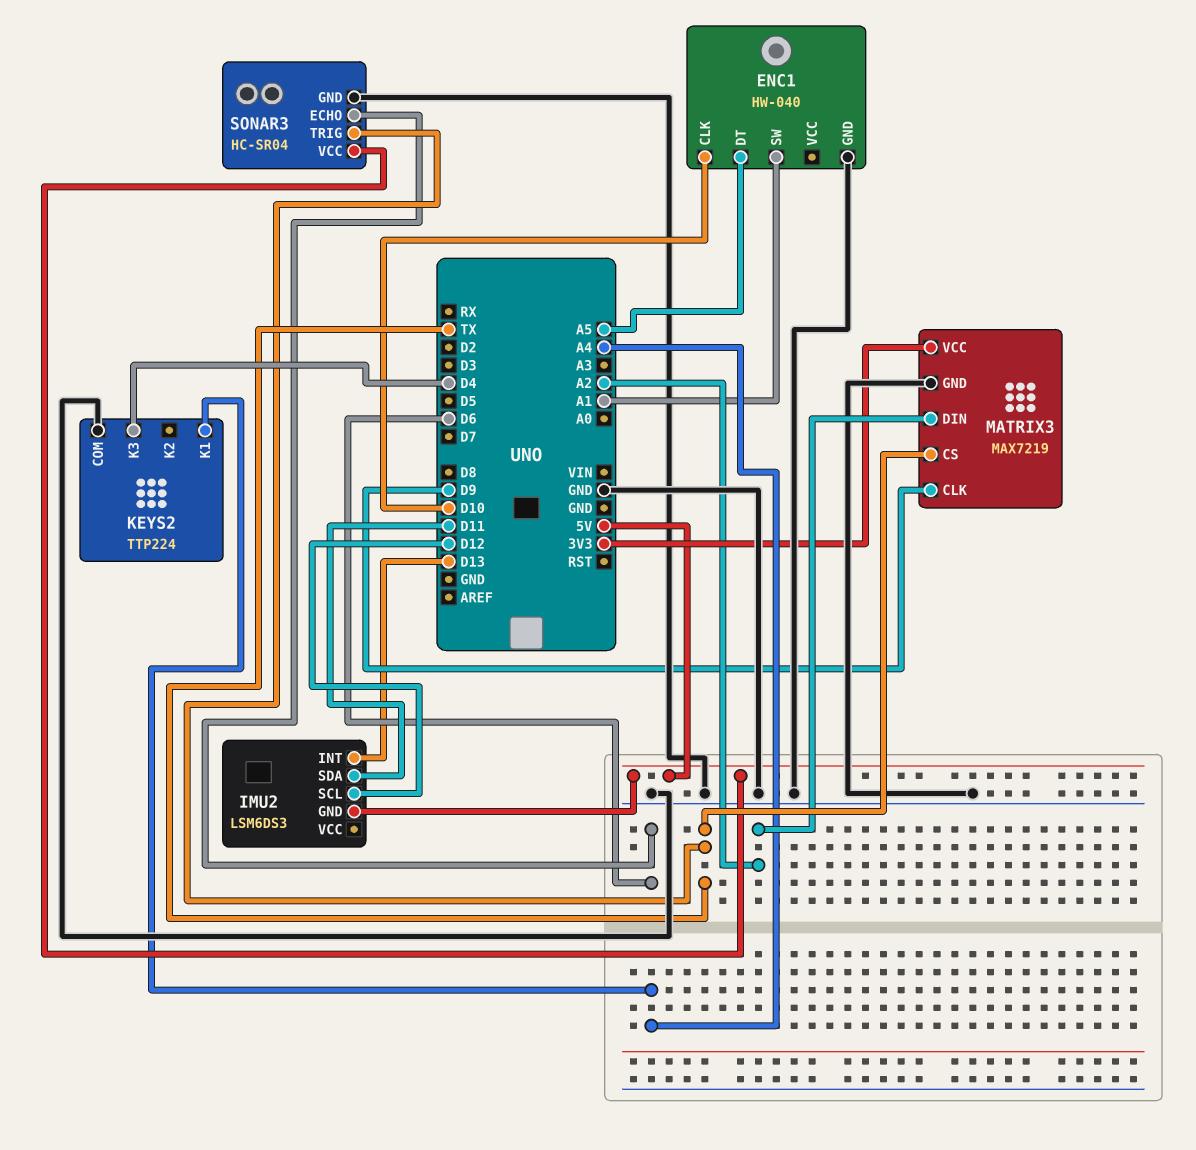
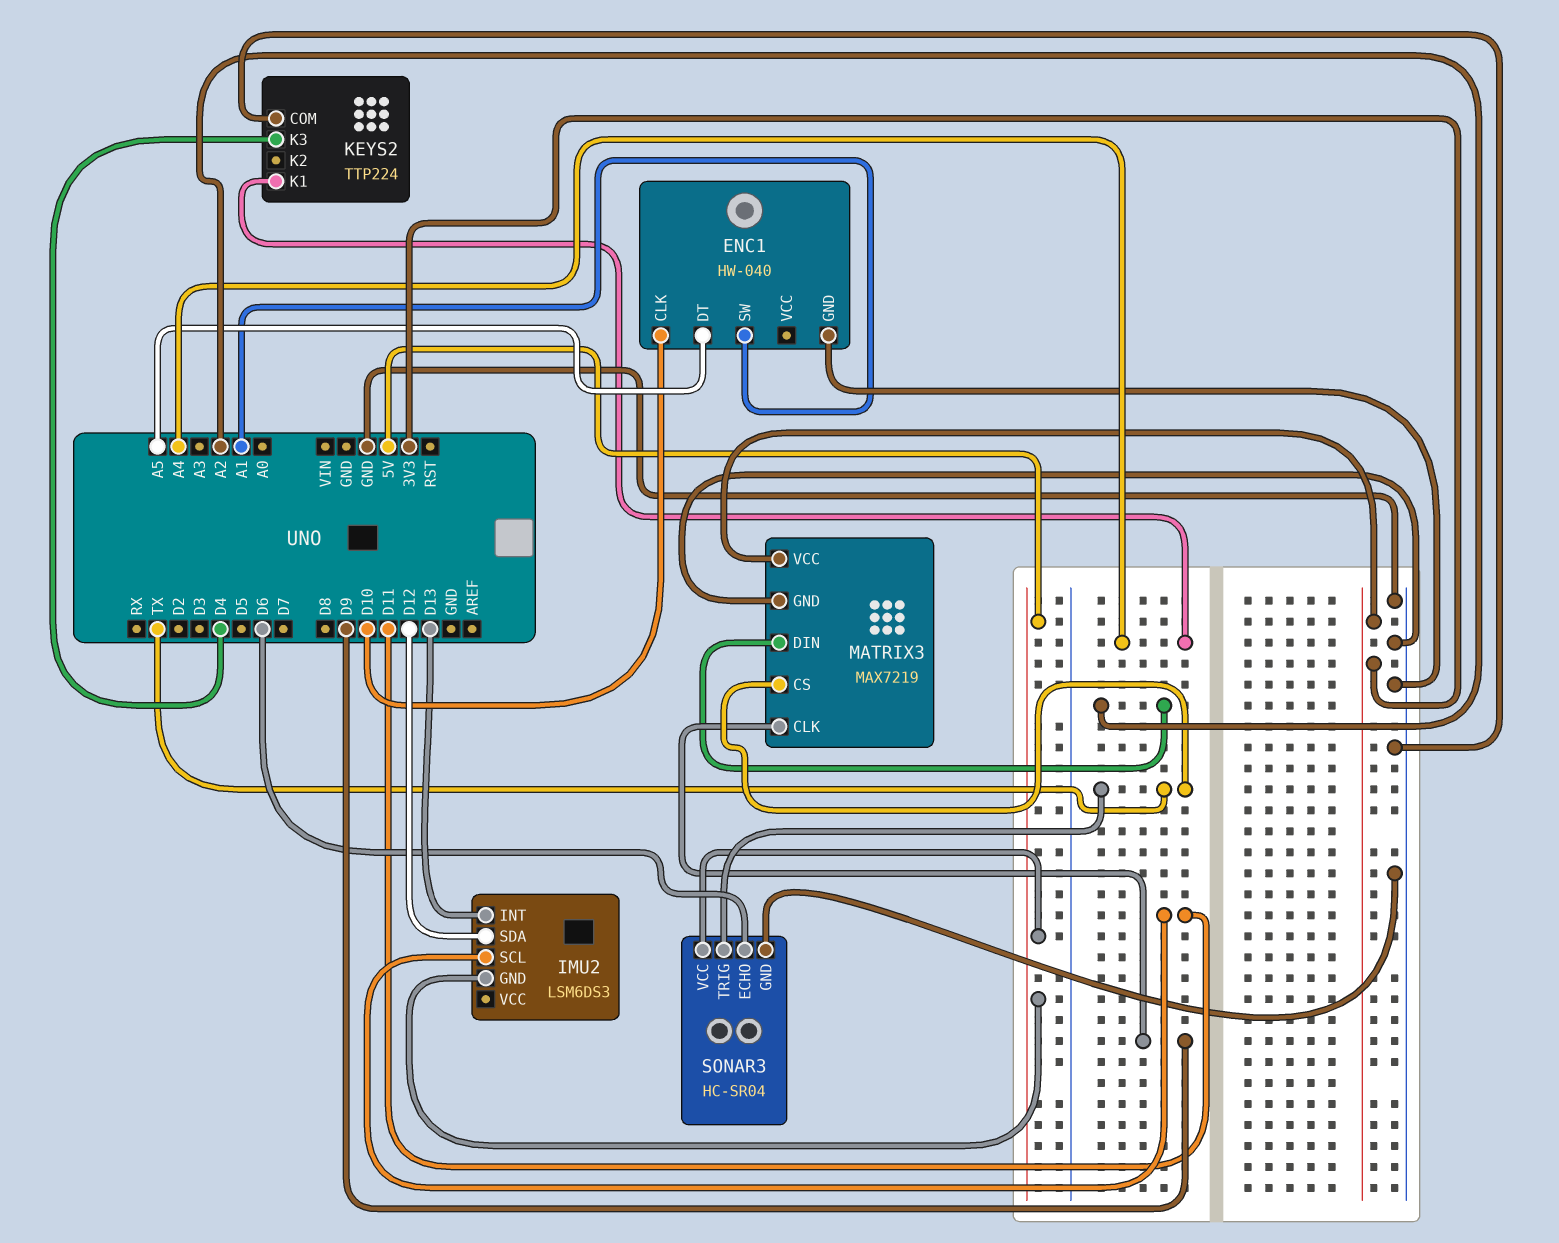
IMU2 pin SCL: D12 -> D11
IMU2 pin SDA: D11 -> D12

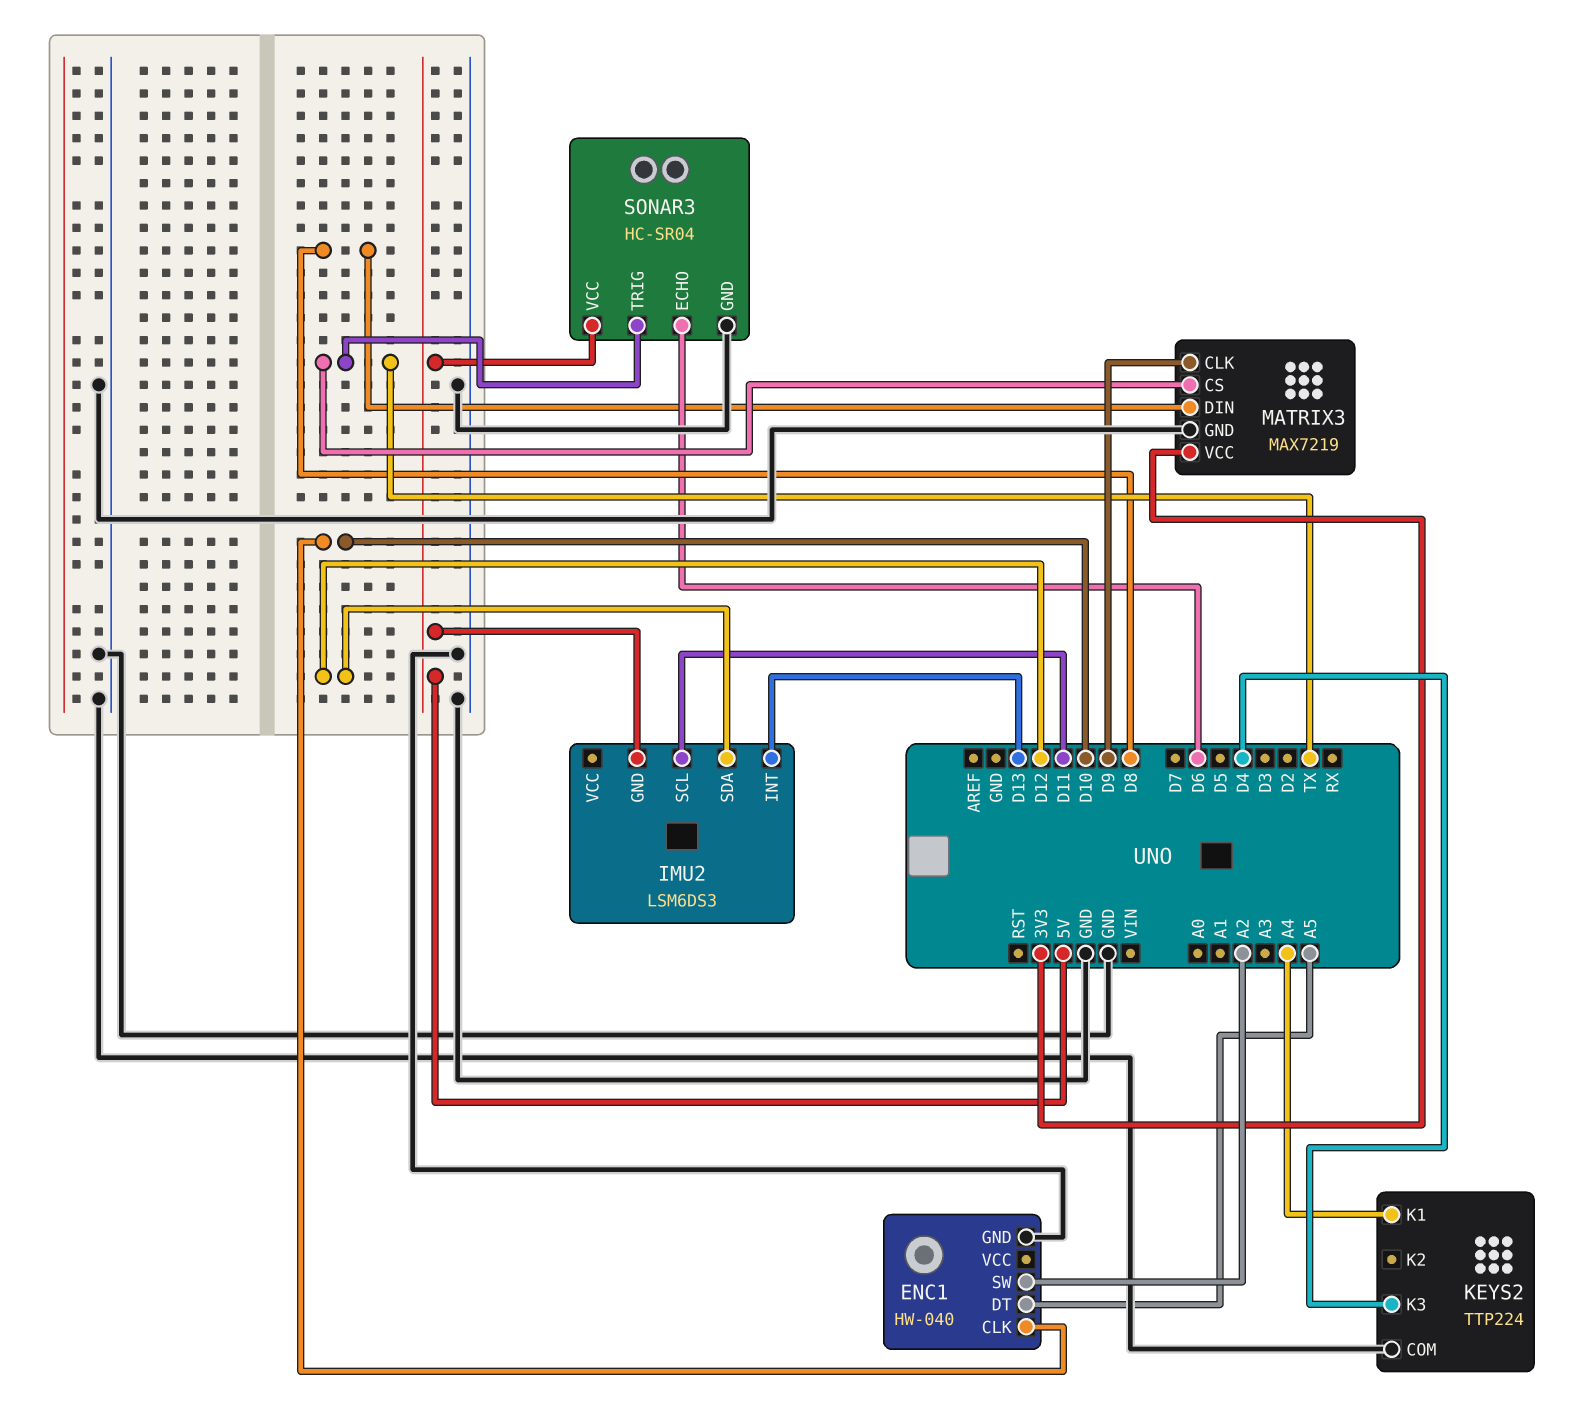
ENC1 pin SW: A1 -> A2
MATRIX3 pin DIN: A2 -> D8

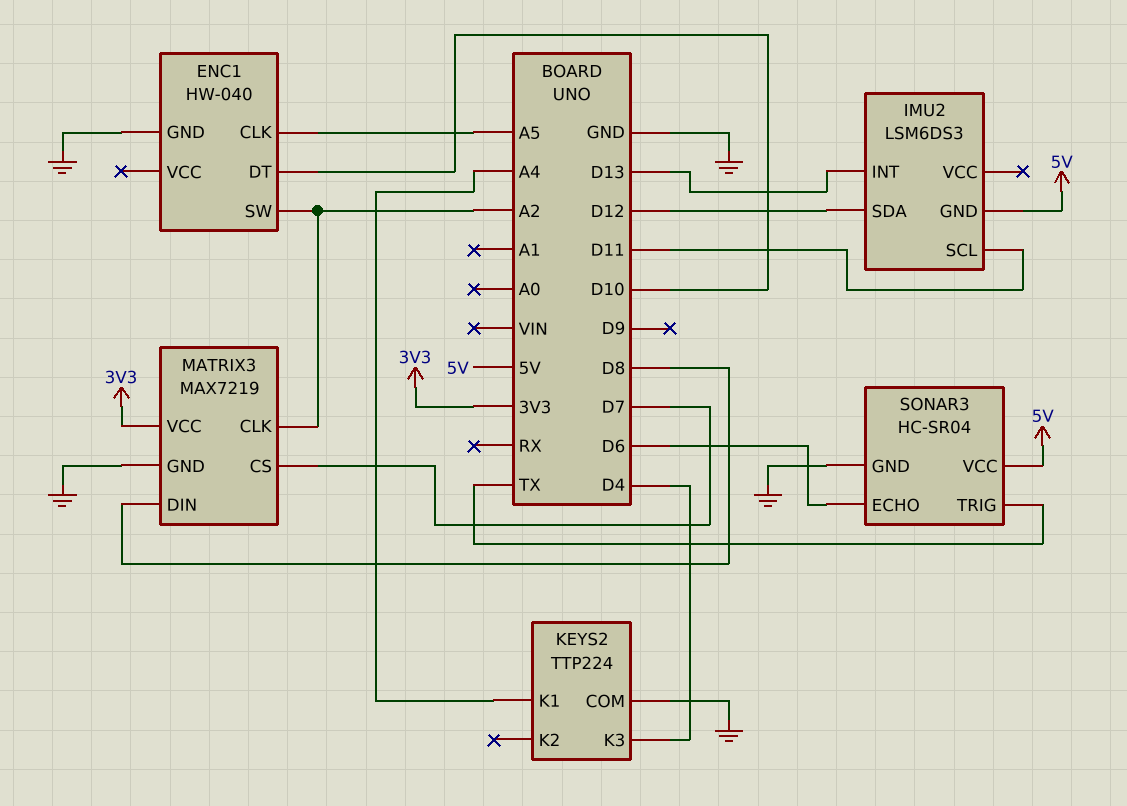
ENC1 pin CLK: D10 -> A5
ENC1 pin DT: A5 -> D10
MATRIX3 pin CLK: D9 -> A2
MATRIX3 pin CS: TX -> D7

